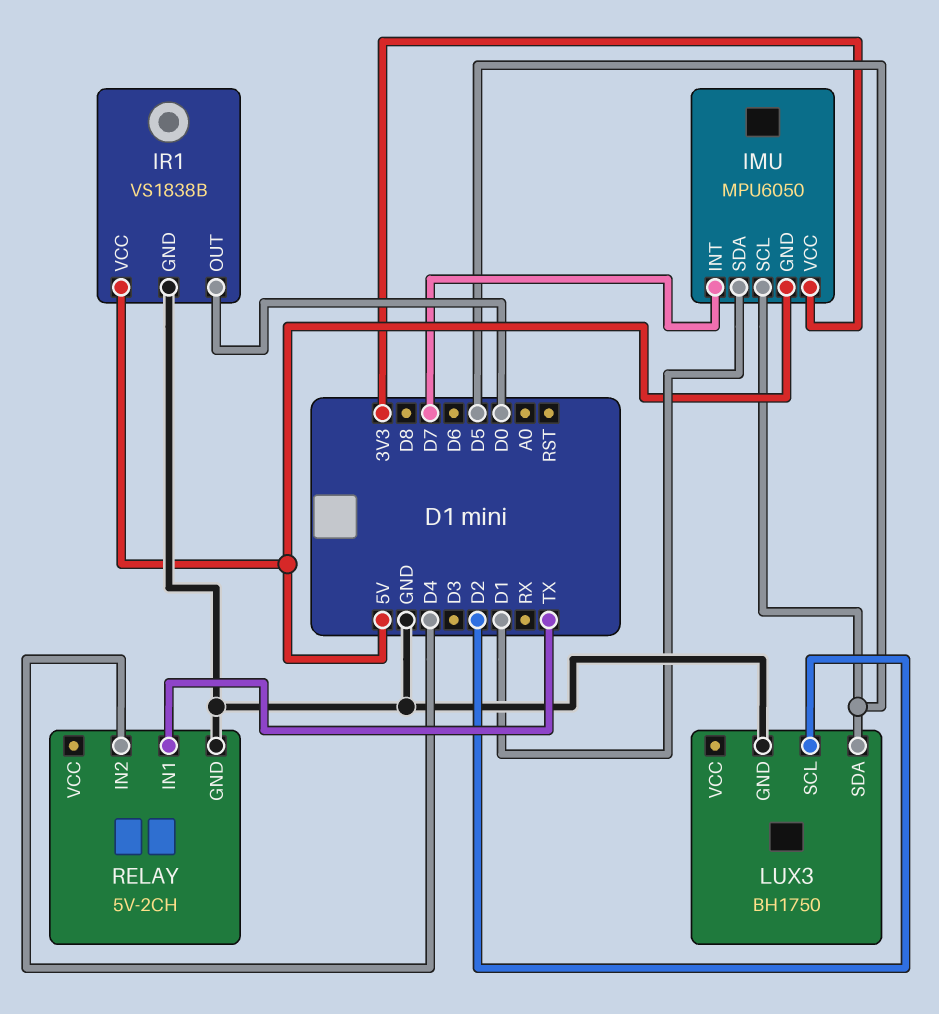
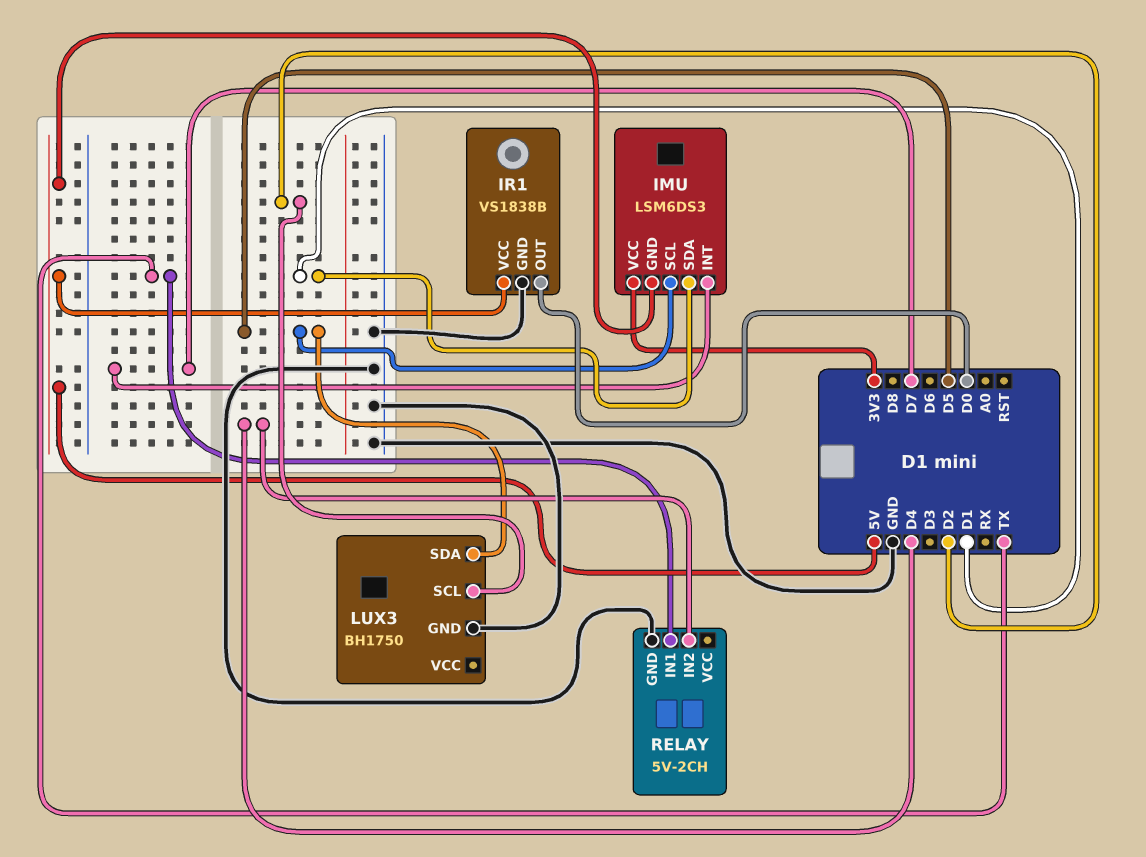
IMU: MPU6050 -> LSM6DS3

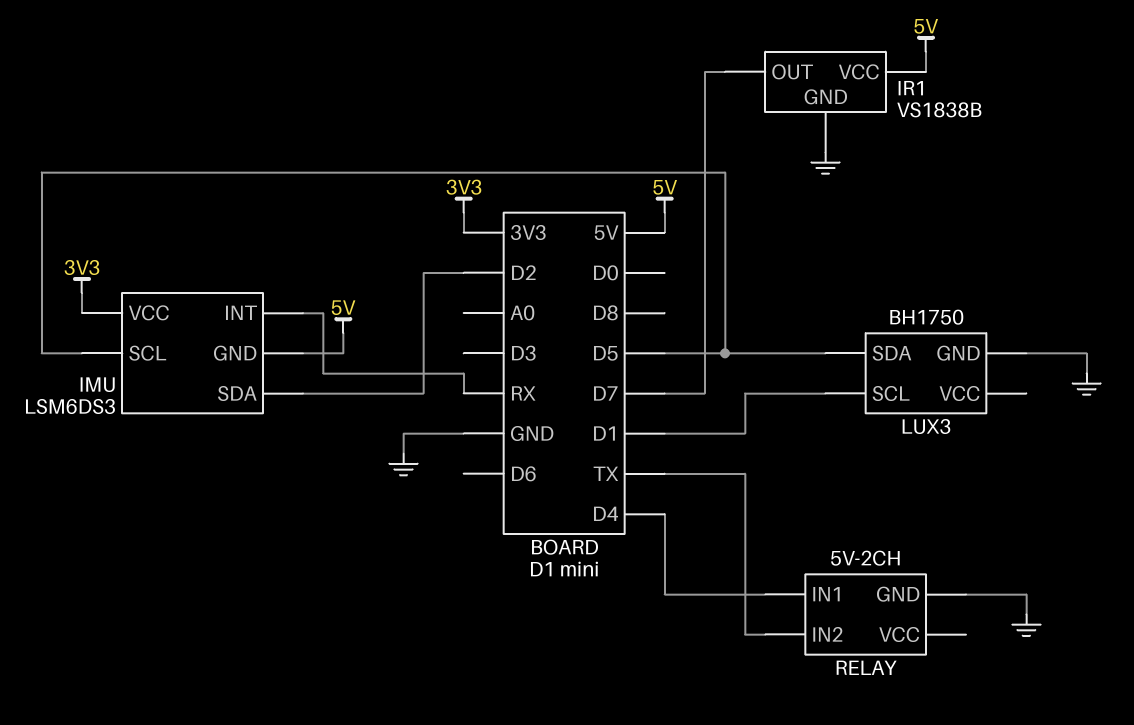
IMU pin INT: D7 -> RX
IMU pin SDA: D1 -> D2
IR1 pin OUT: D0 -> D7
LUX3 pin SCL: D2 -> D1
RELAY pin IN1: TX -> D4
RELAY pin IN2: D4 -> TX

